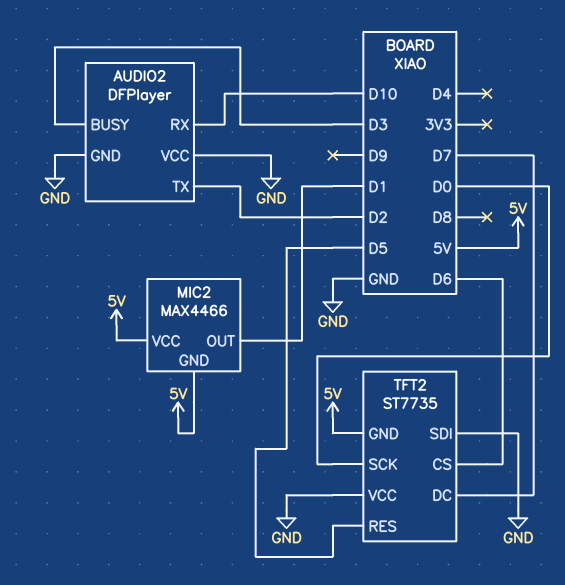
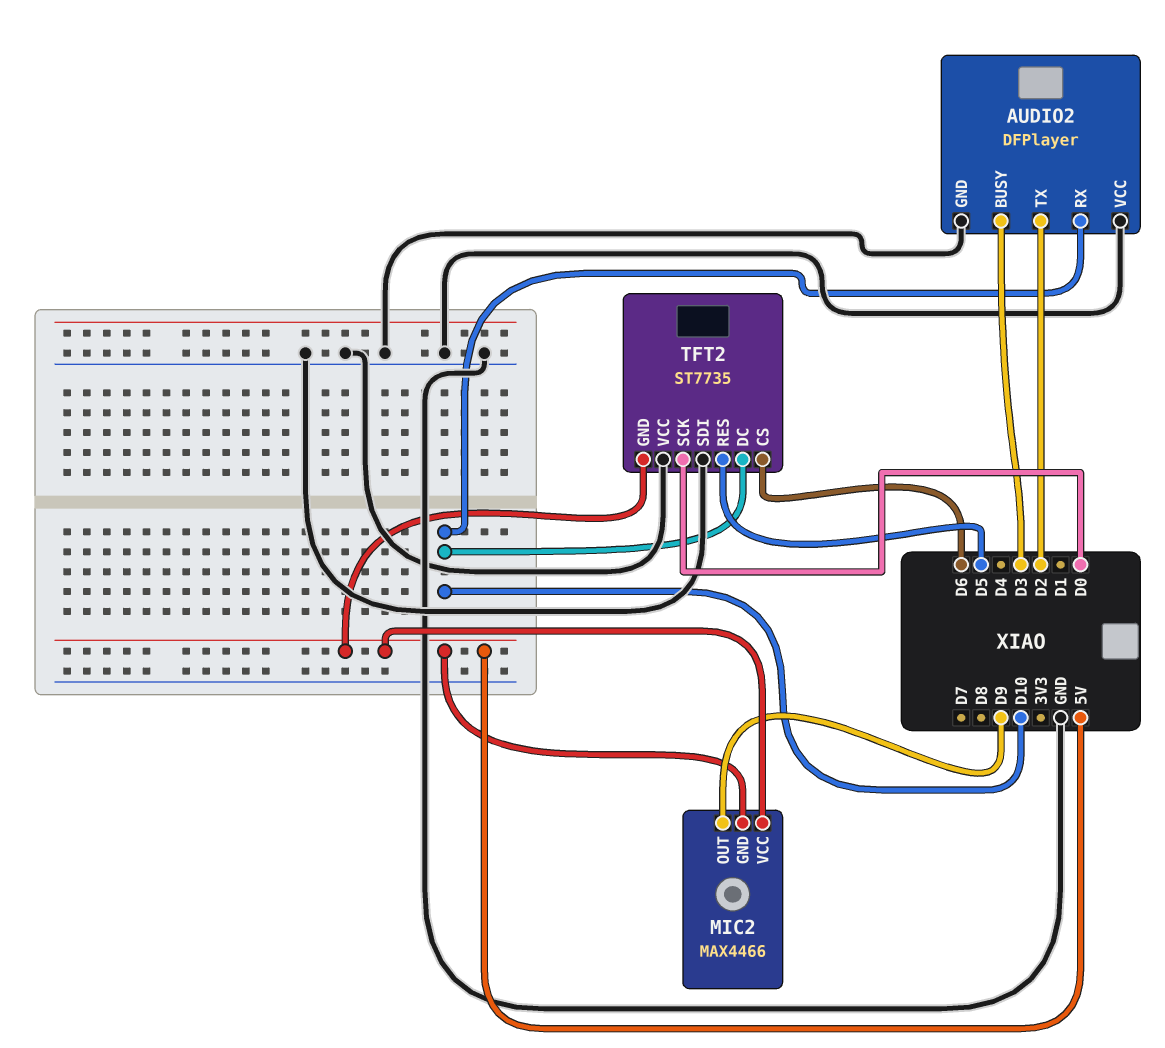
MIC2 pin OUT: D1 -> D9
TFT2 pin DC: D7 -> D10

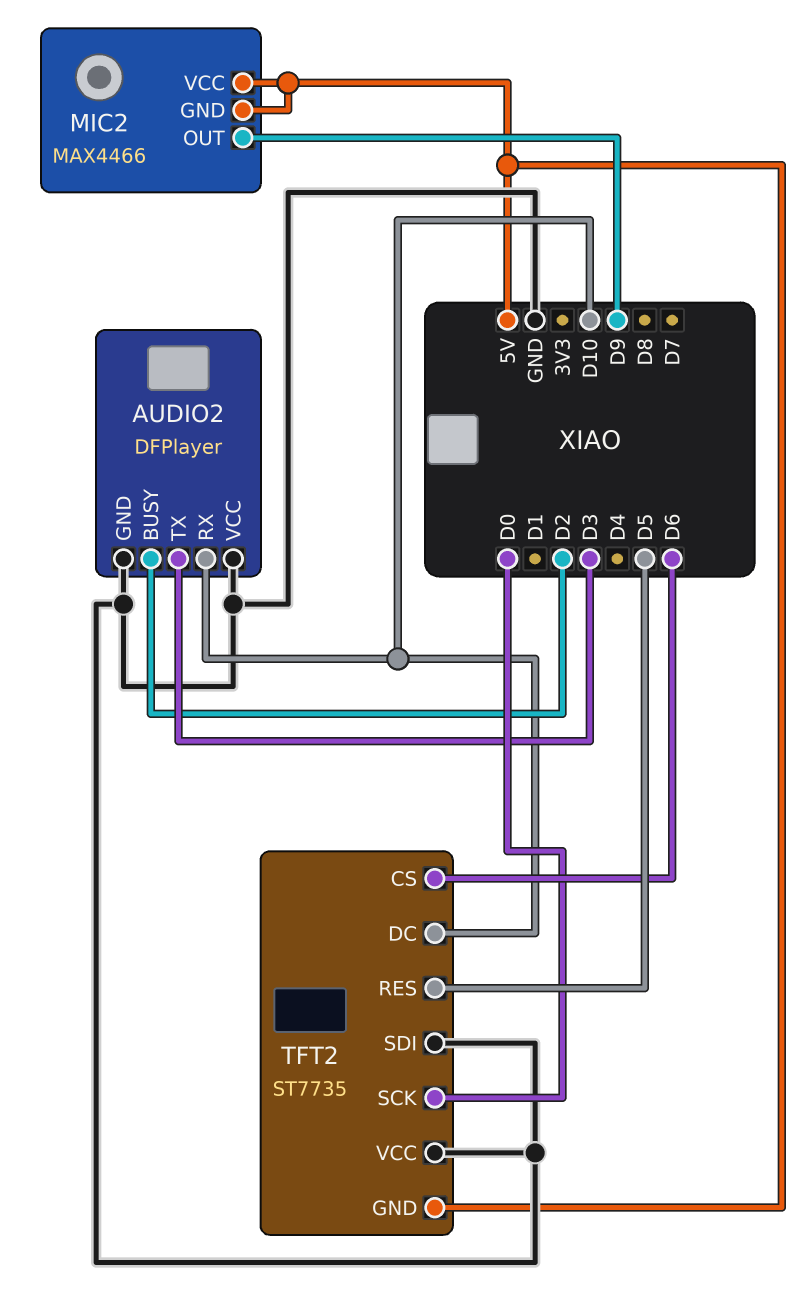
AUDIO2 pin BUSY: D3 -> D2
AUDIO2 pin TX: D2 -> D3

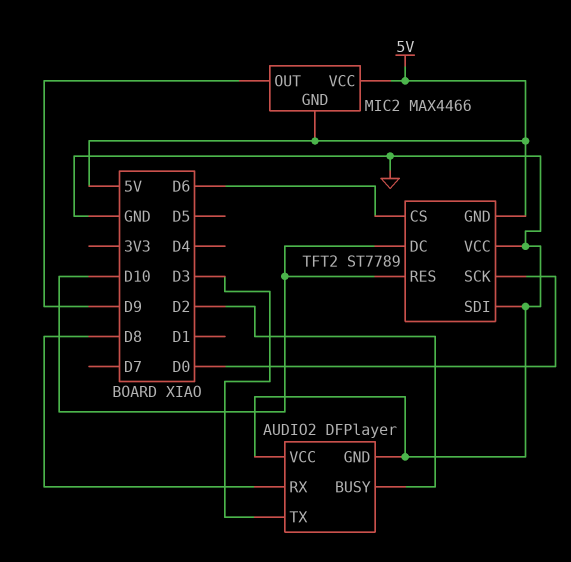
AUDIO2 pin RX: D10 -> D8
TFT2: ST7735 -> ST7789
TFT2 pin RES: D5 -> D10

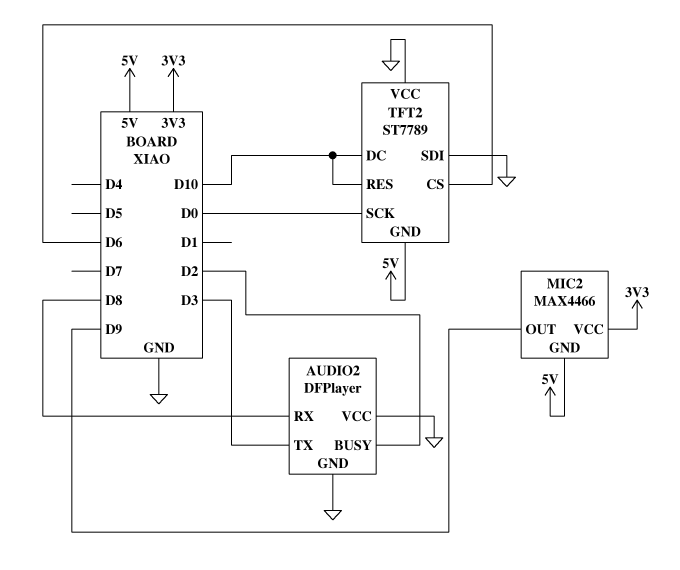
MIC2 pin VCC: 5V -> 3V3

